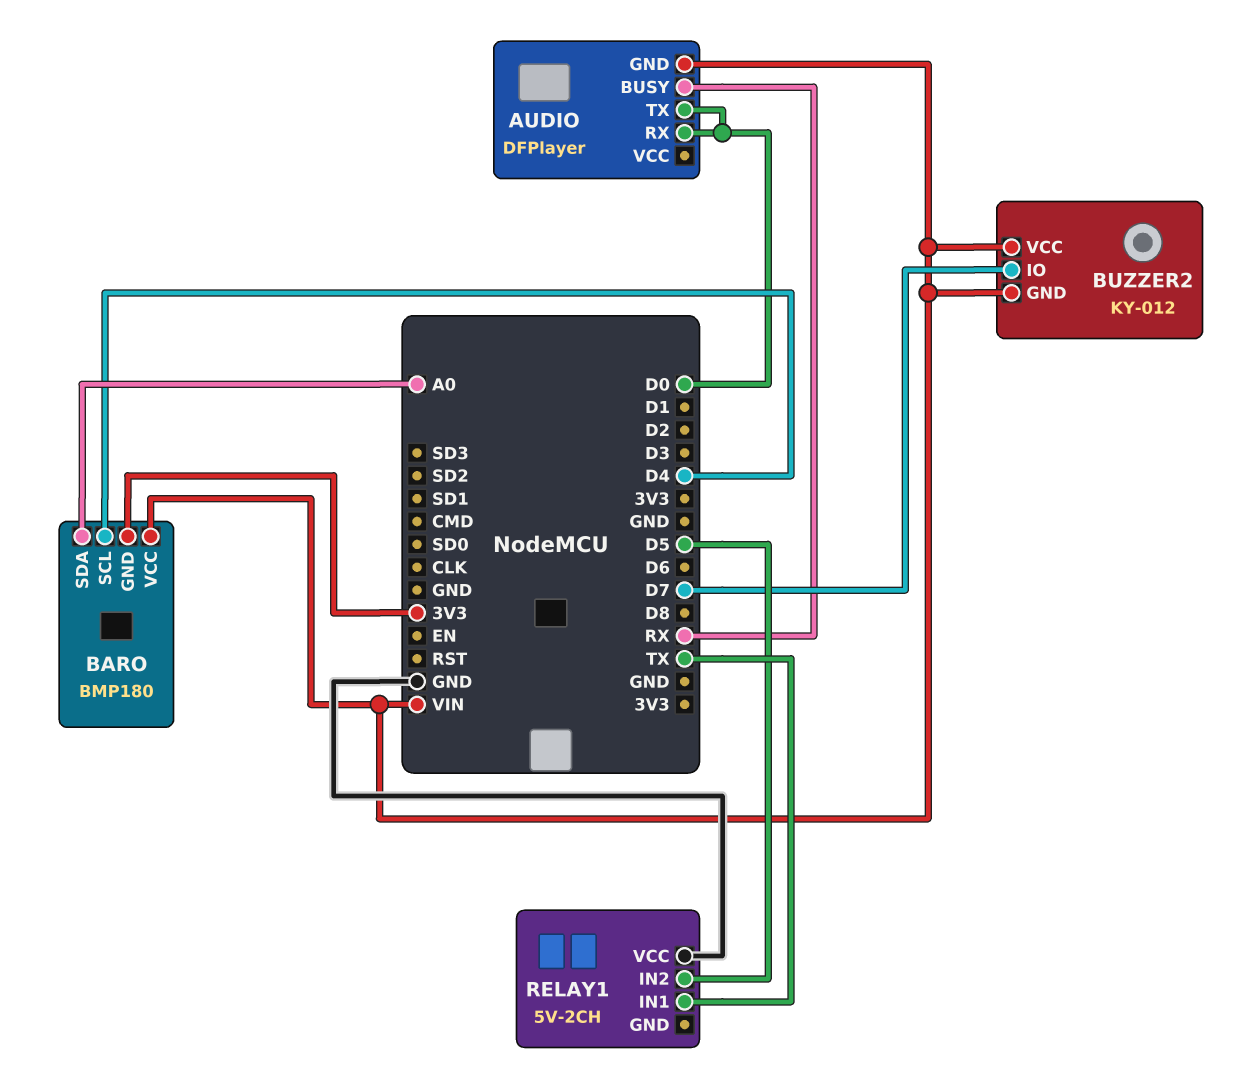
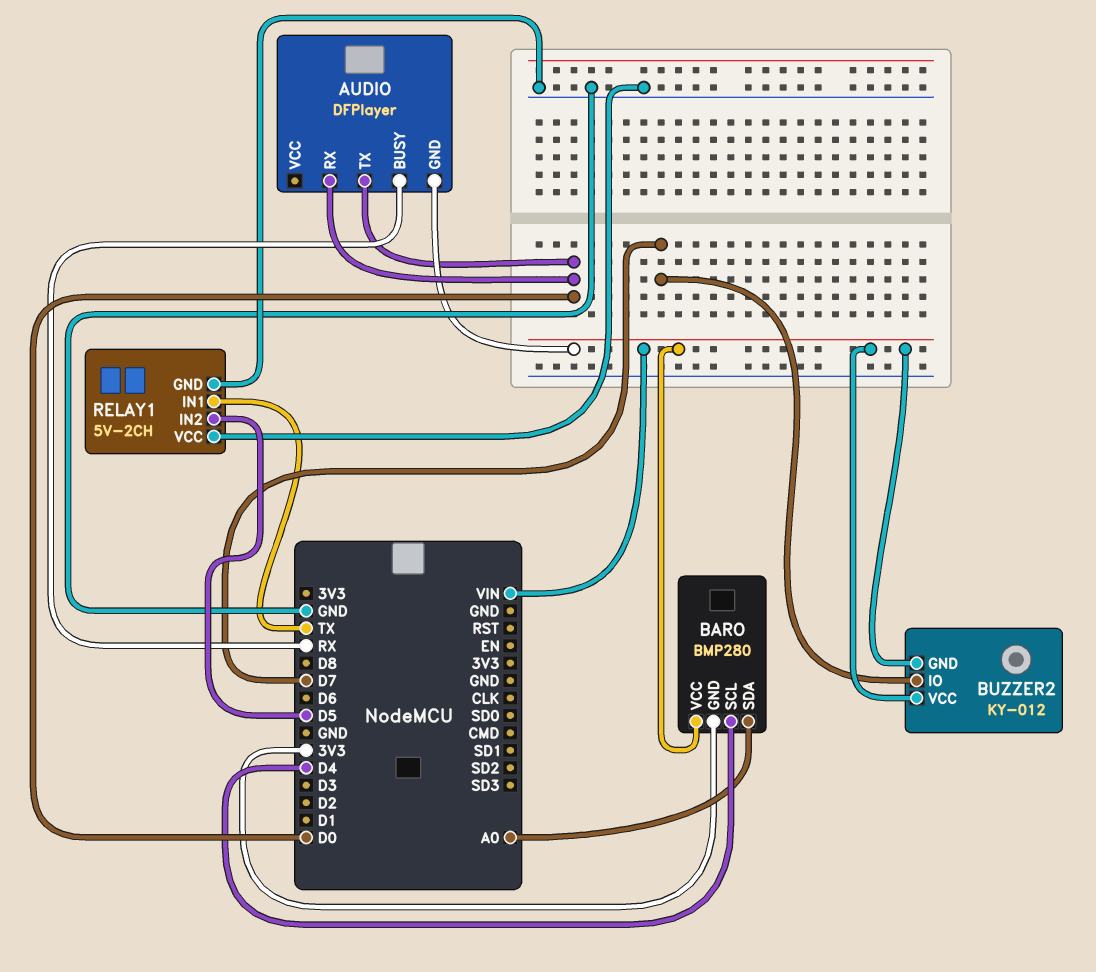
BARO: BMP180 -> BMP280
RELAY1 pin GND: none -> GND

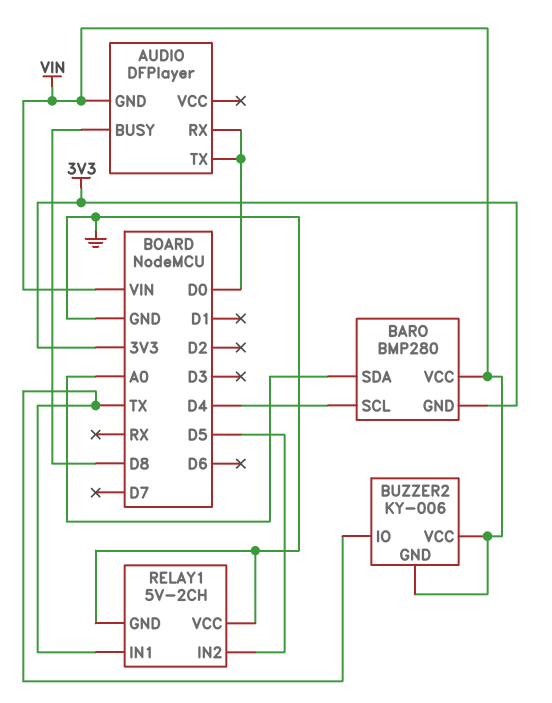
AUDIO pin BUSY: RX -> D8
BUZZER2: KY-012 -> KY-006
BUZZER2 pin IO: D7 -> TX

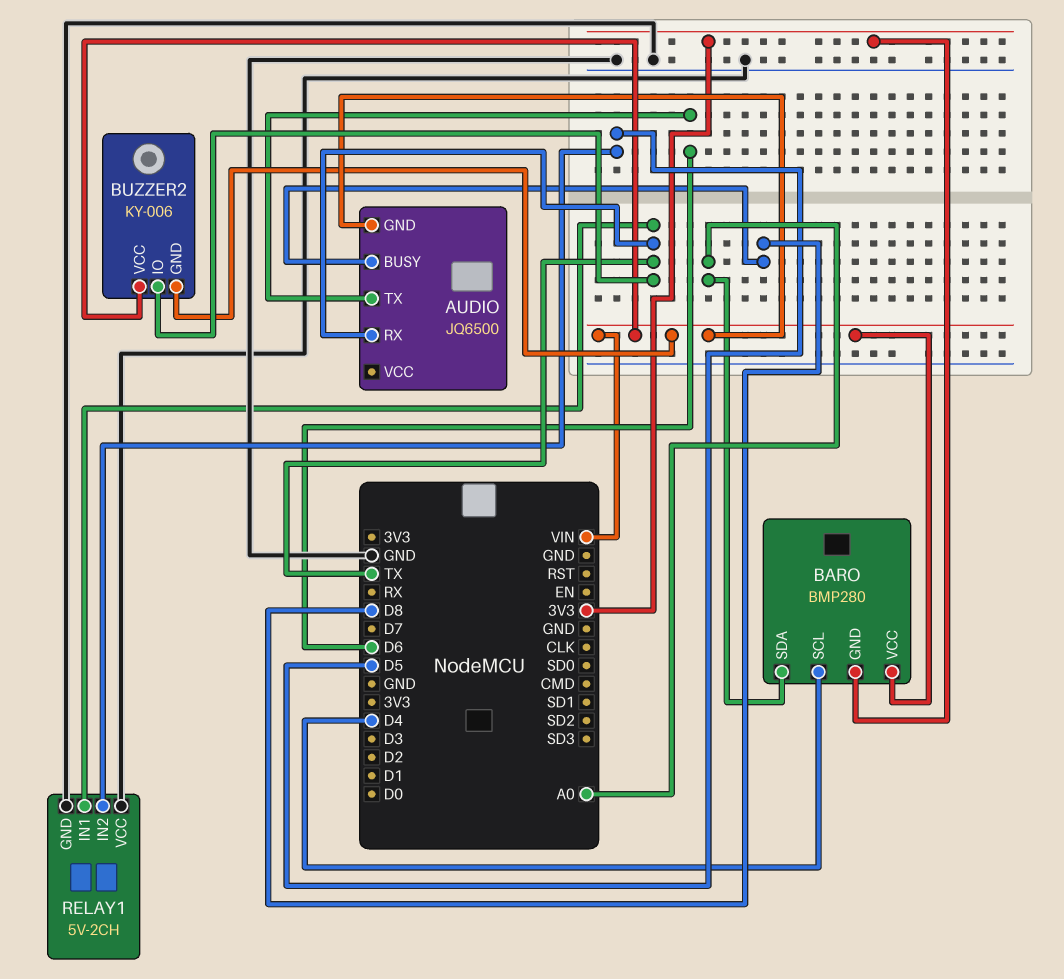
AUDIO: DFPlayer -> JQ6500
AUDIO pin RX: D0 -> TX
AUDIO pin TX: D0 -> D6

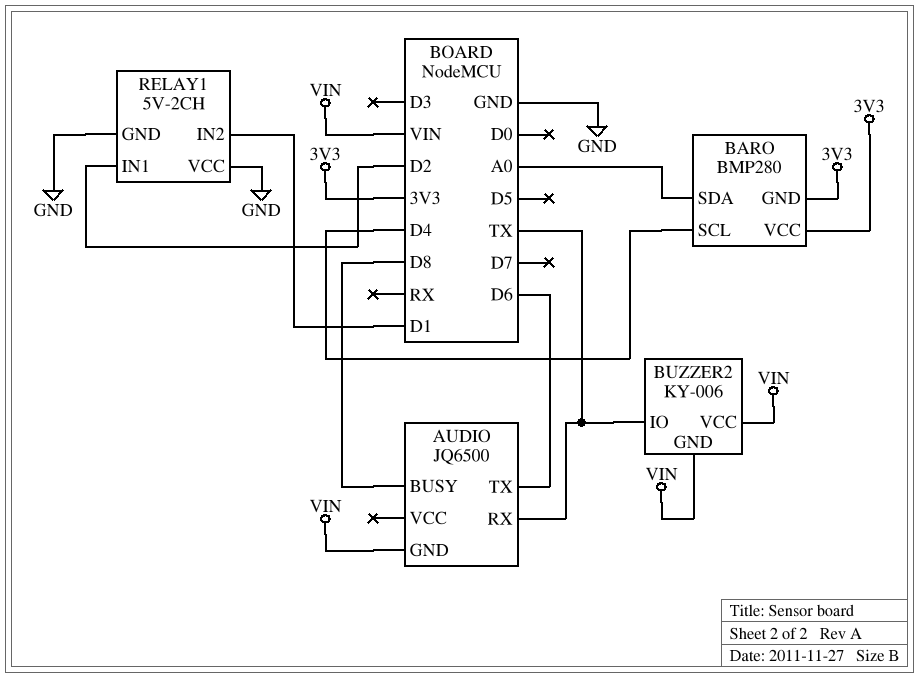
BARO pin VCC: VIN -> 3V3
RELAY1 pin IN1: TX -> D2
RELAY1 pin IN2: D5 -> D1

